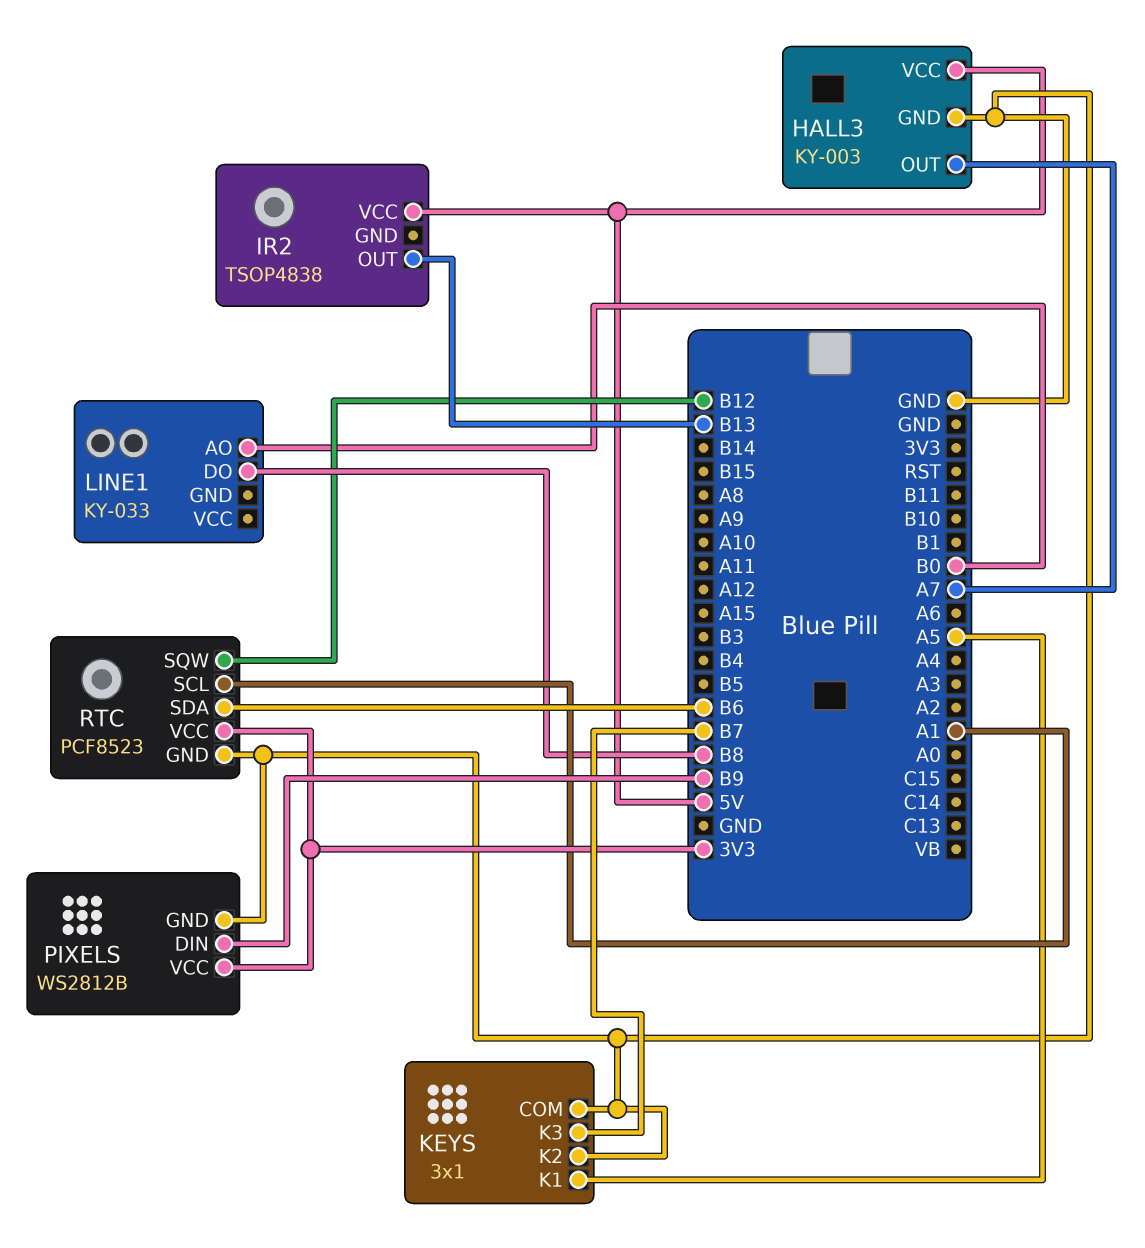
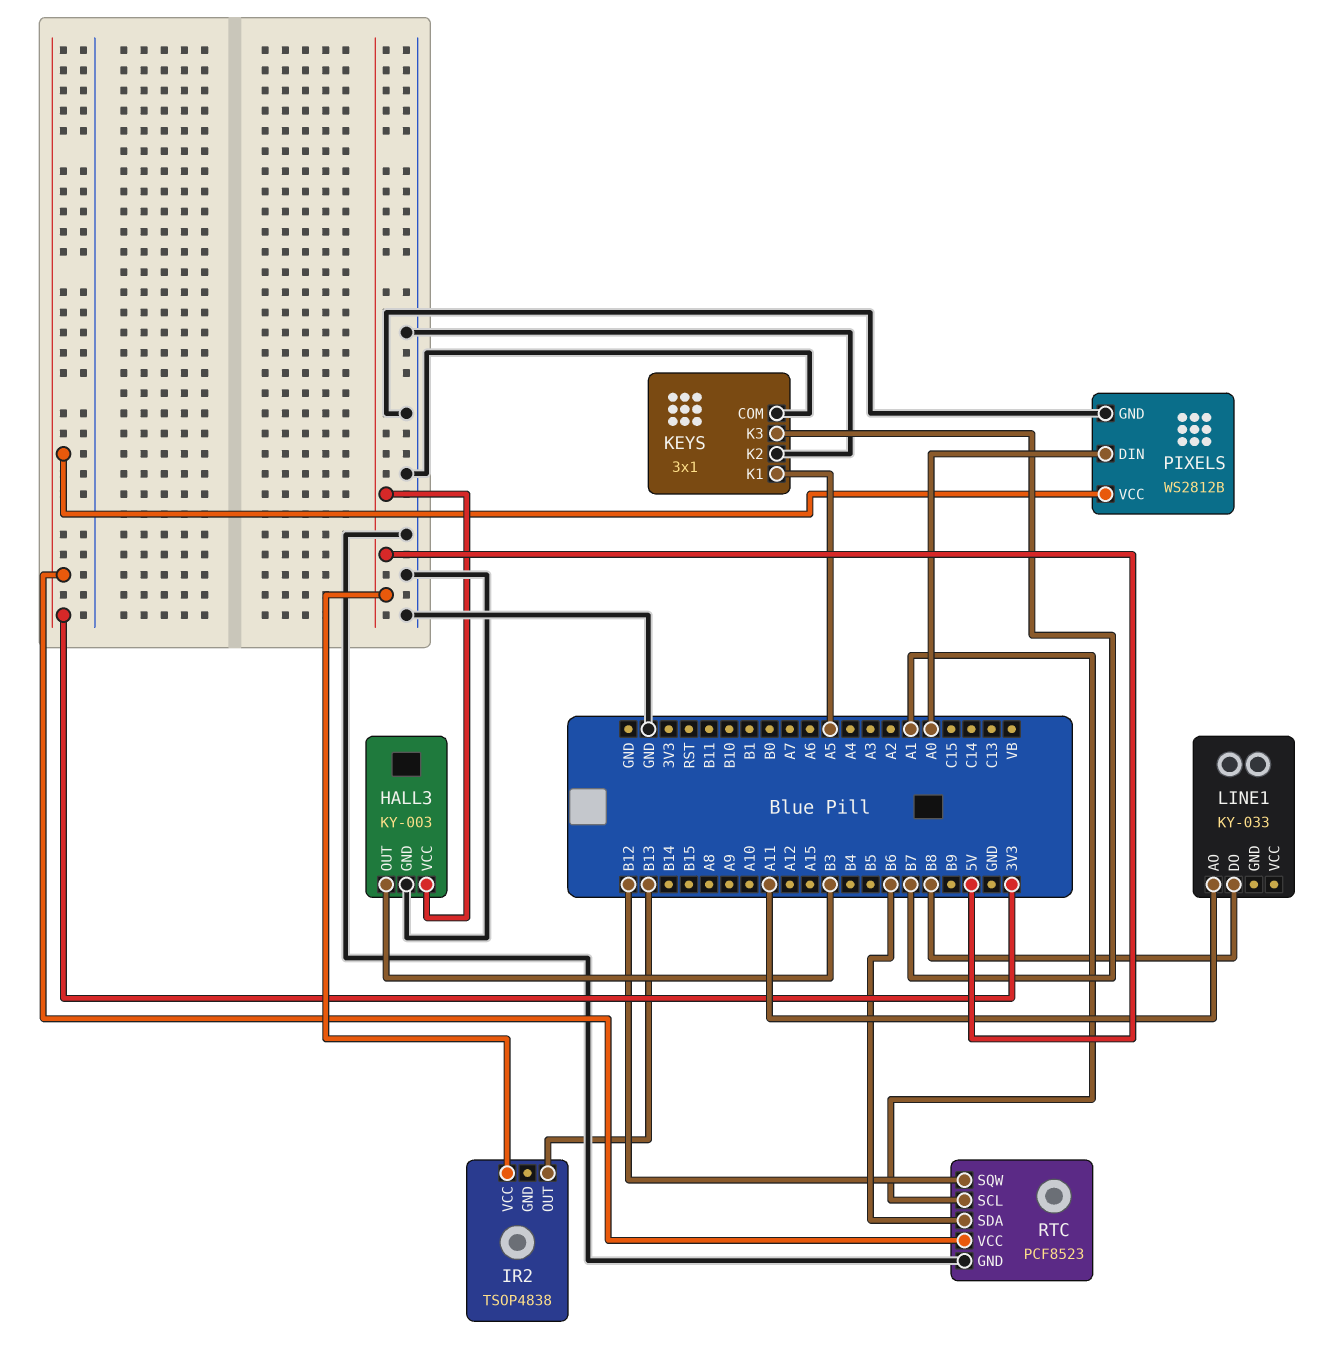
HALL3 pin OUT: A7 -> B3
LINE1 pin AO: B0 -> A11
PIXELS pin DIN: B9 -> A0

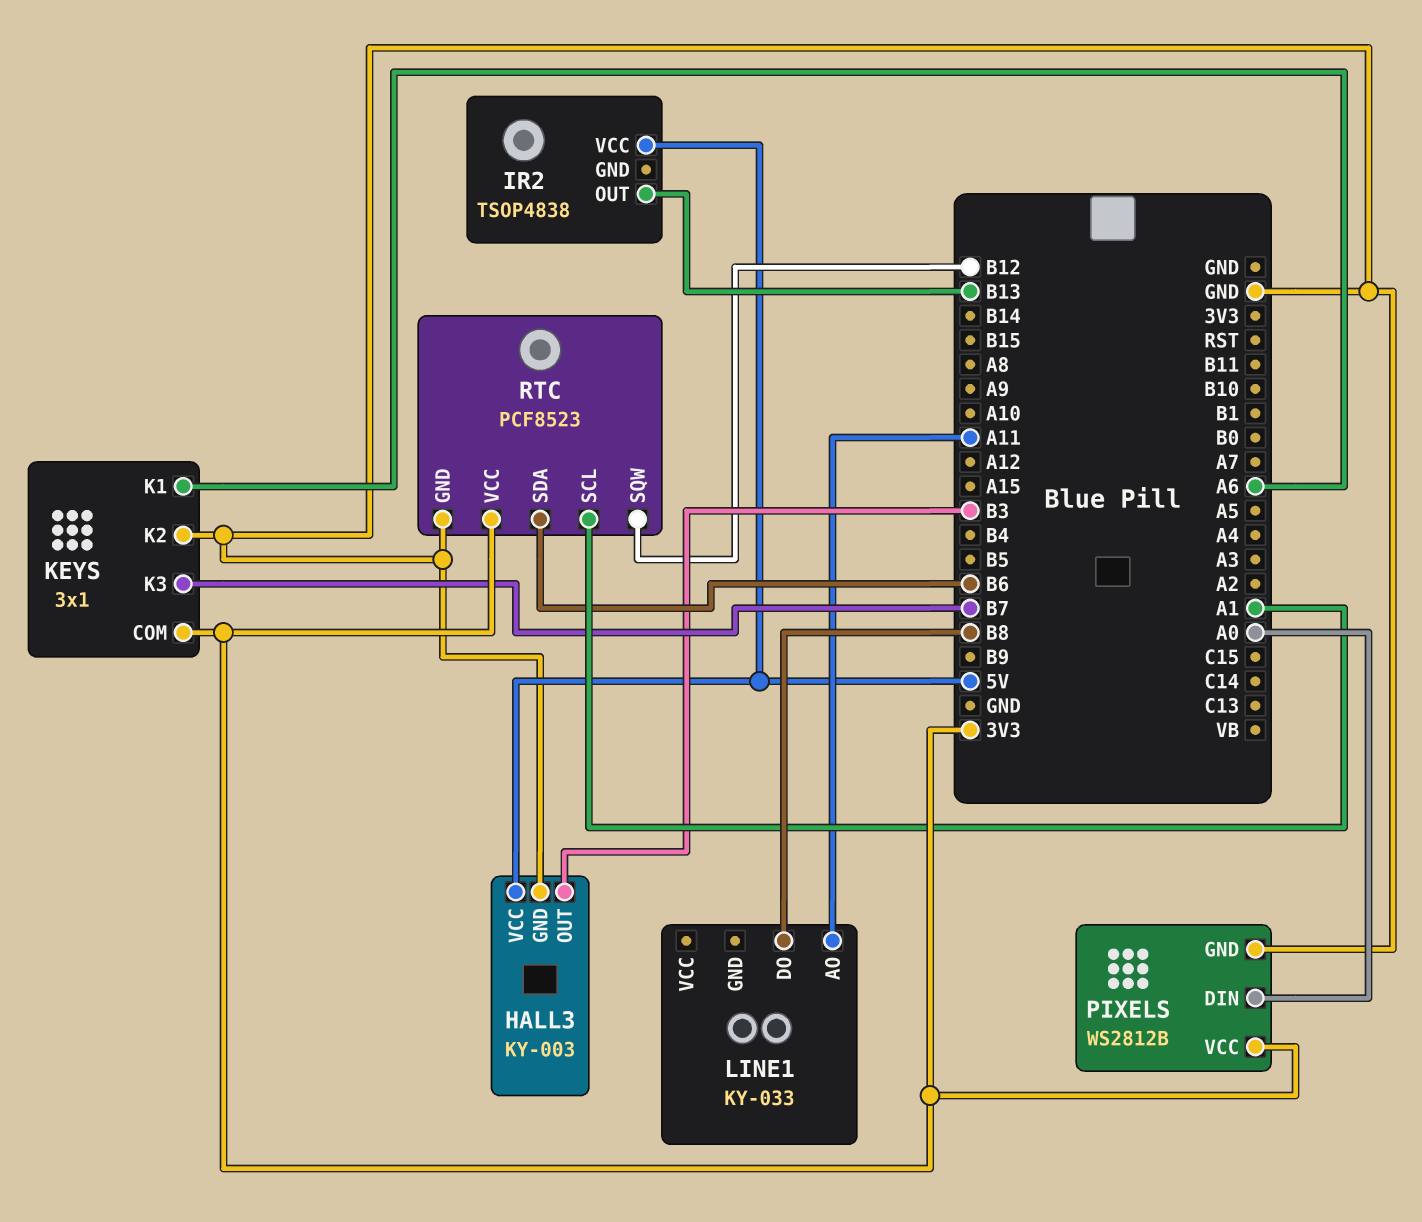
KEYS pin COM: GND -> 3V3
KEYS pin K1: A5 -> A6

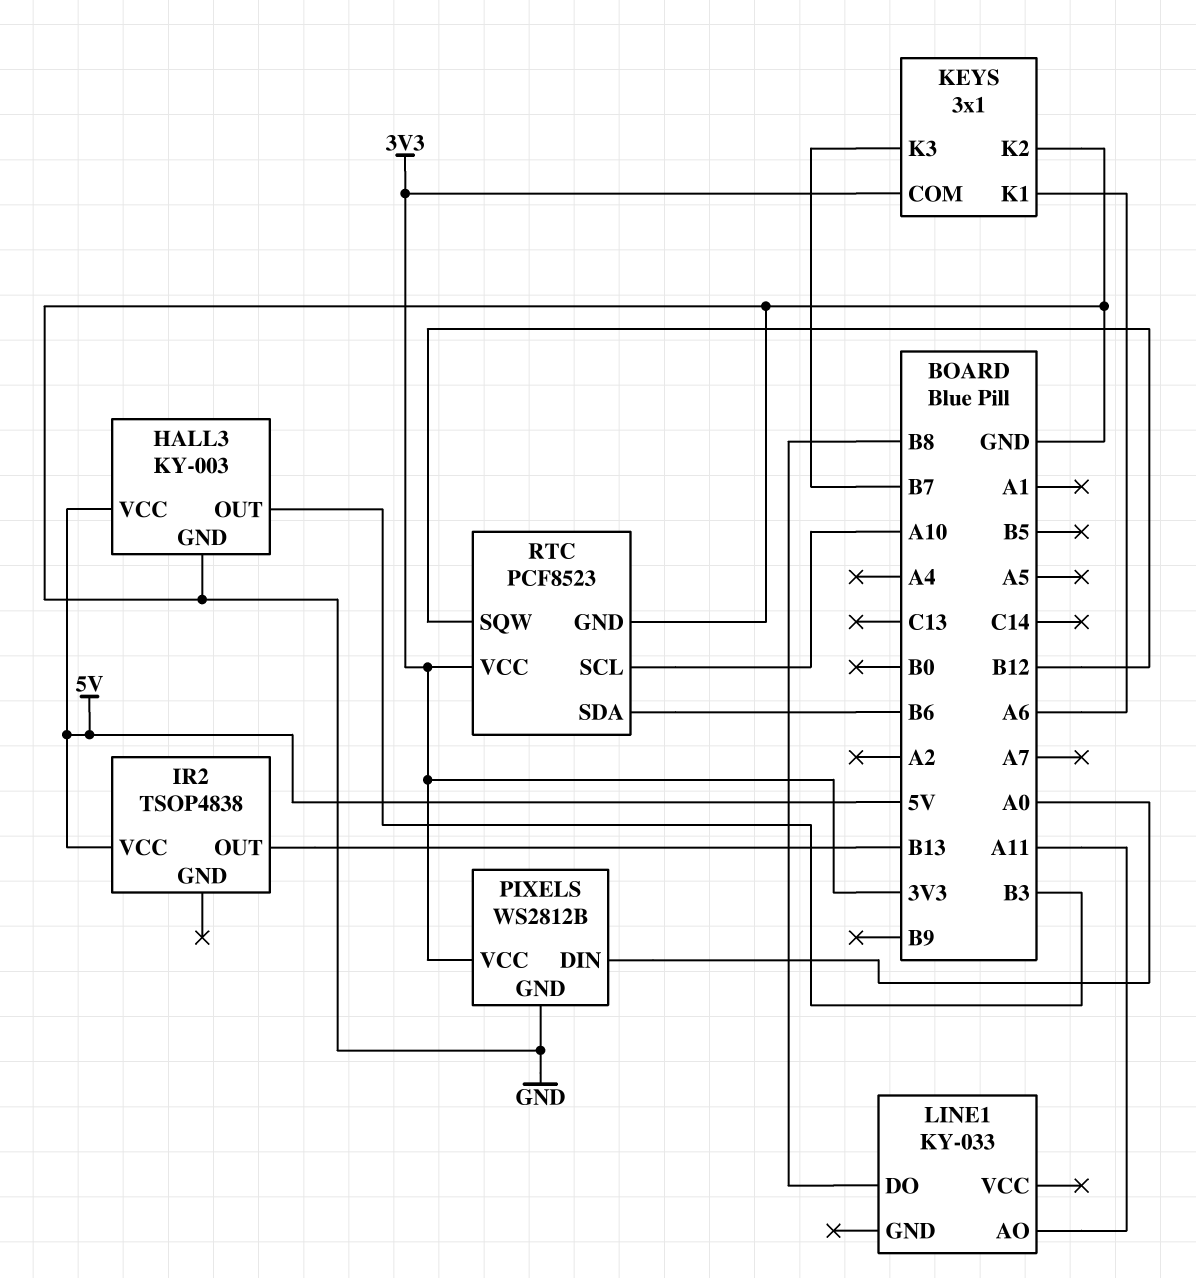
RTC pin SCL: A1 -> A10

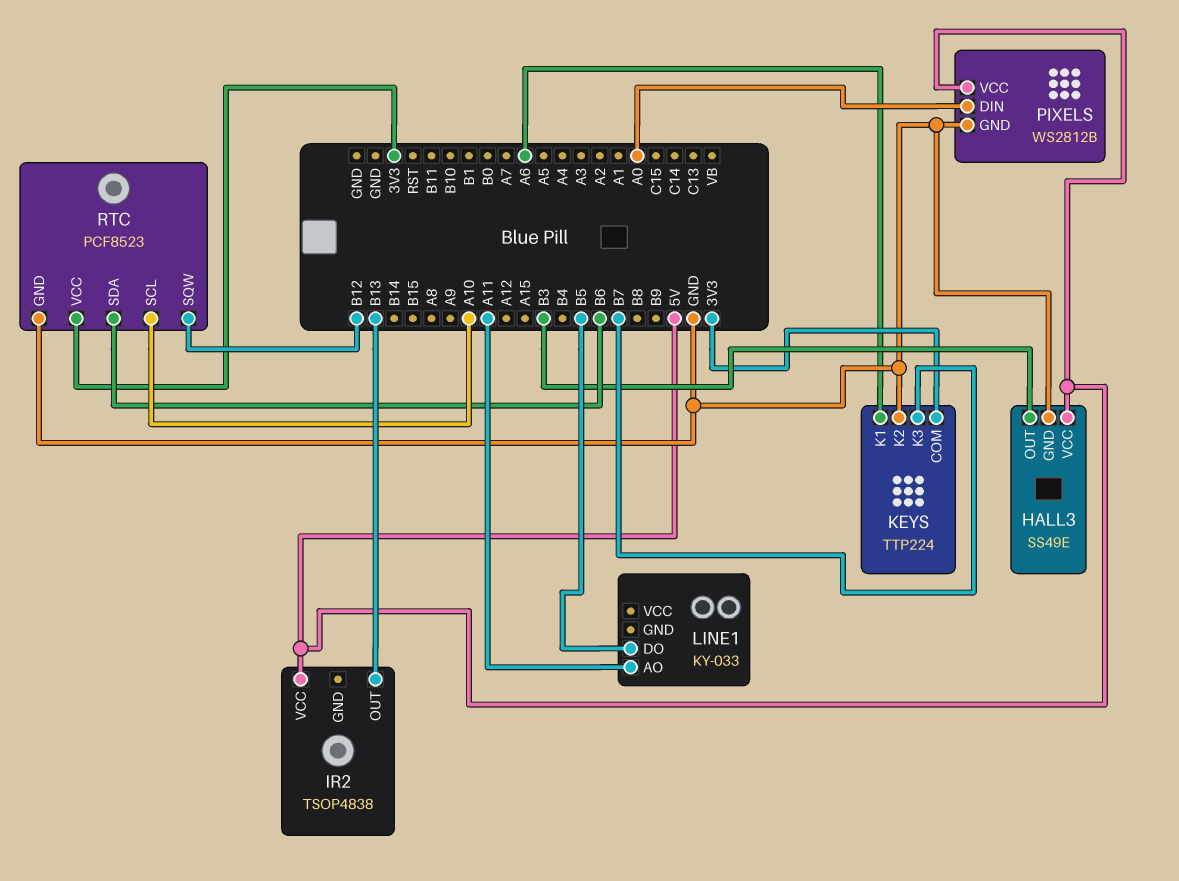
HALL3: KY-003 -> SS49E
KEYS: 3x1 -> TTP224
LINE1 pin DO: B8 -> B5
PIXELS pin VCC: 3V3 -> 5V

